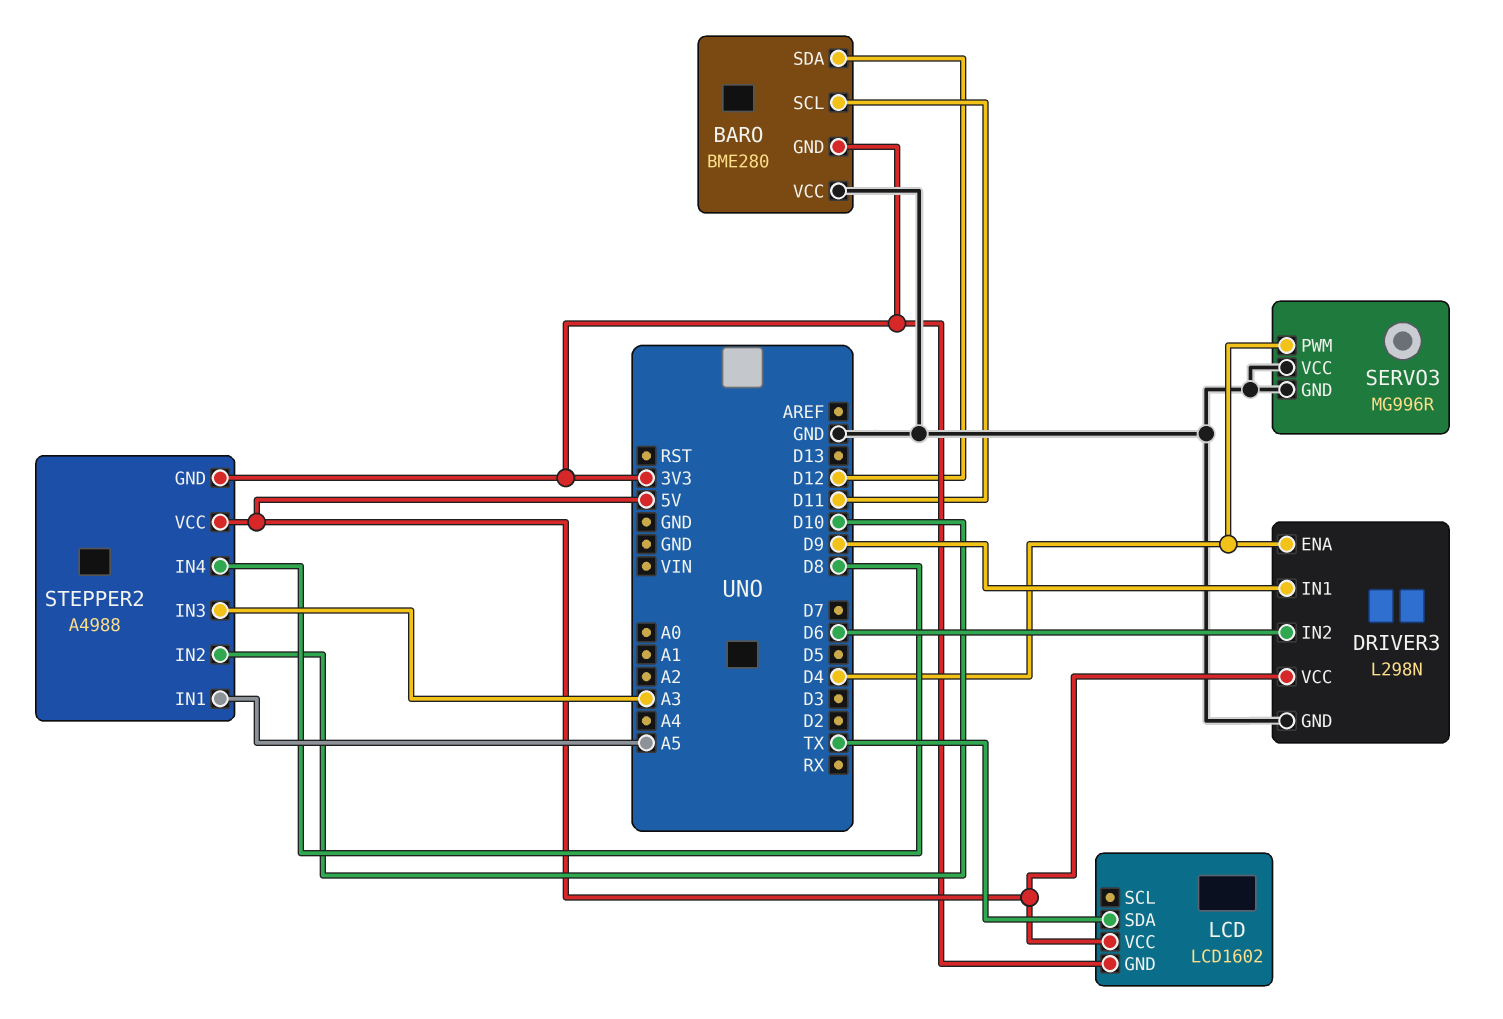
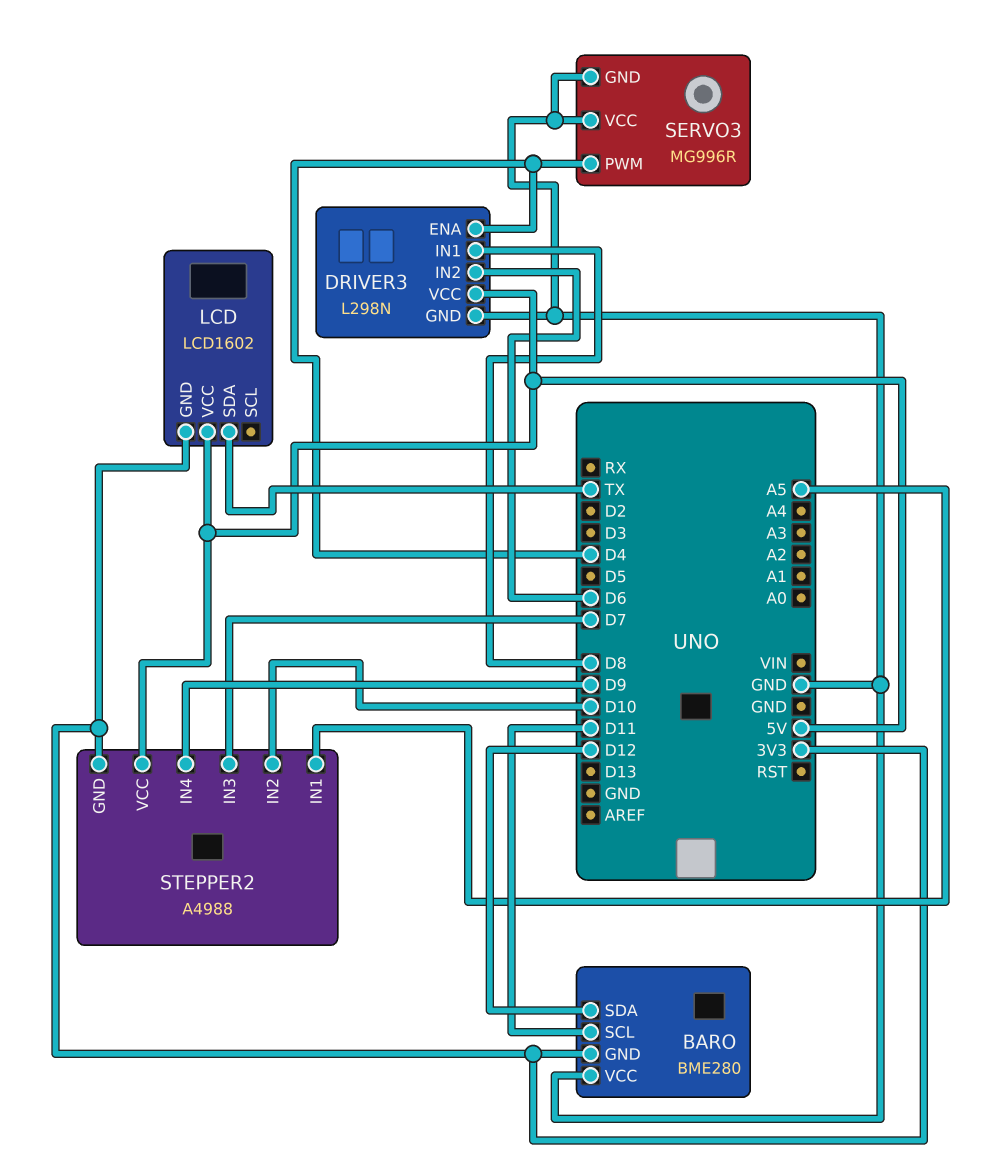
DRIVER3 pin IN1: D9 -> D8
STEPPER2 pin IN3: A3 -> D7
STEPPER2 pin IN4: D8 -> D9

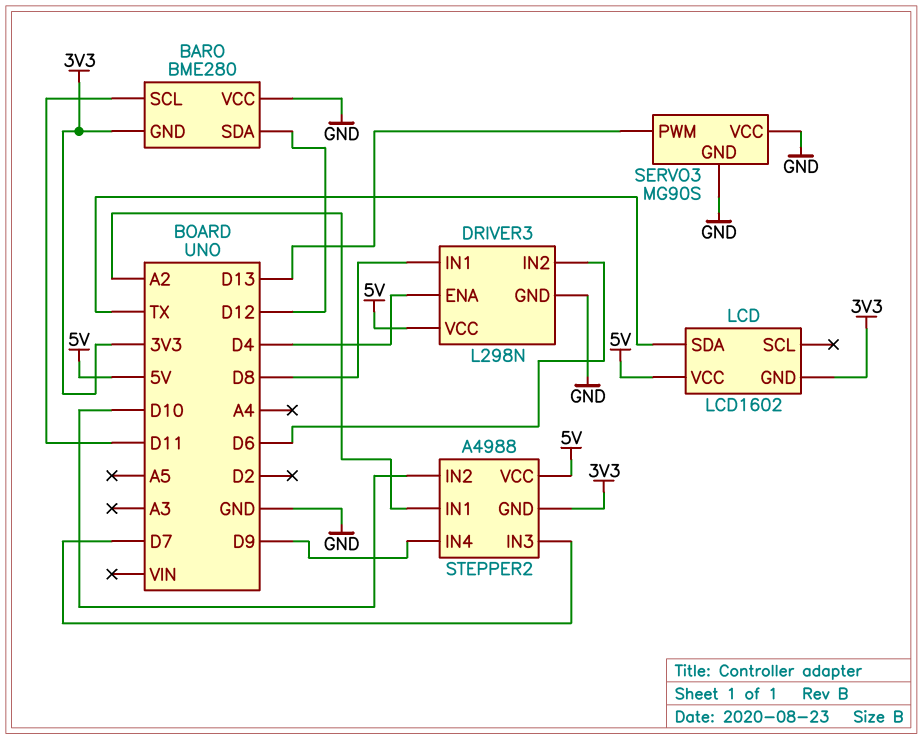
SERVO3: MG996R -> MG90S
SERVO3 pin PWM: D4 -> D13
STEPPER2 pin IN1: A5 -> A2

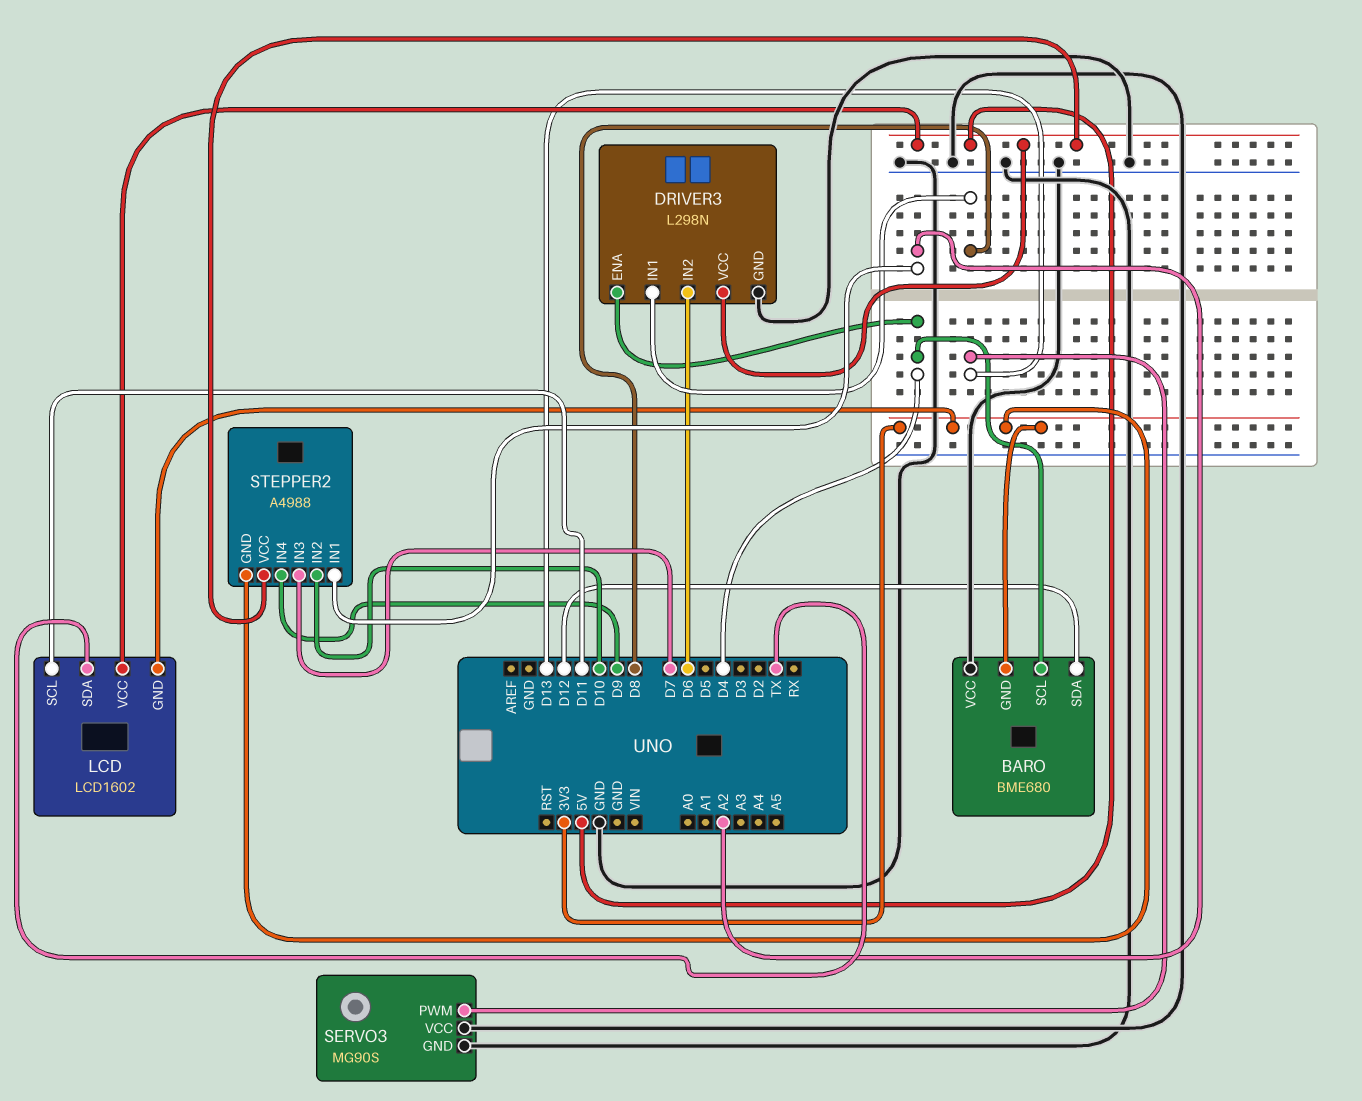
BARO: BME280 -> BME680
BARO pin SCL: D11 -> D4
LCD pin SCL: none -> D11

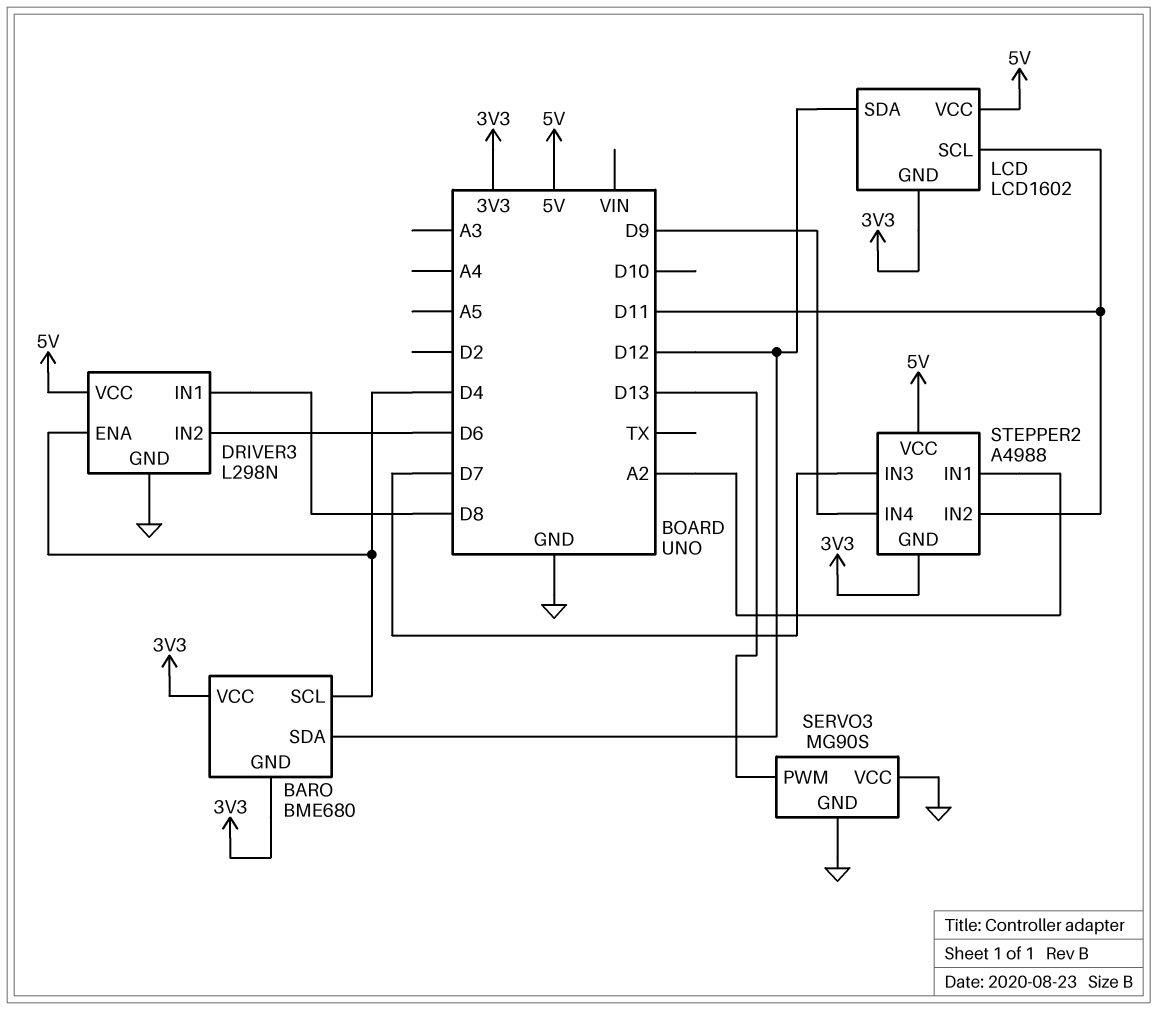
BARO pin VCC: GND -> 3V3
LCD pin SDA: TX -> D12
STEPPER2 pin IN2: D10 -> D11

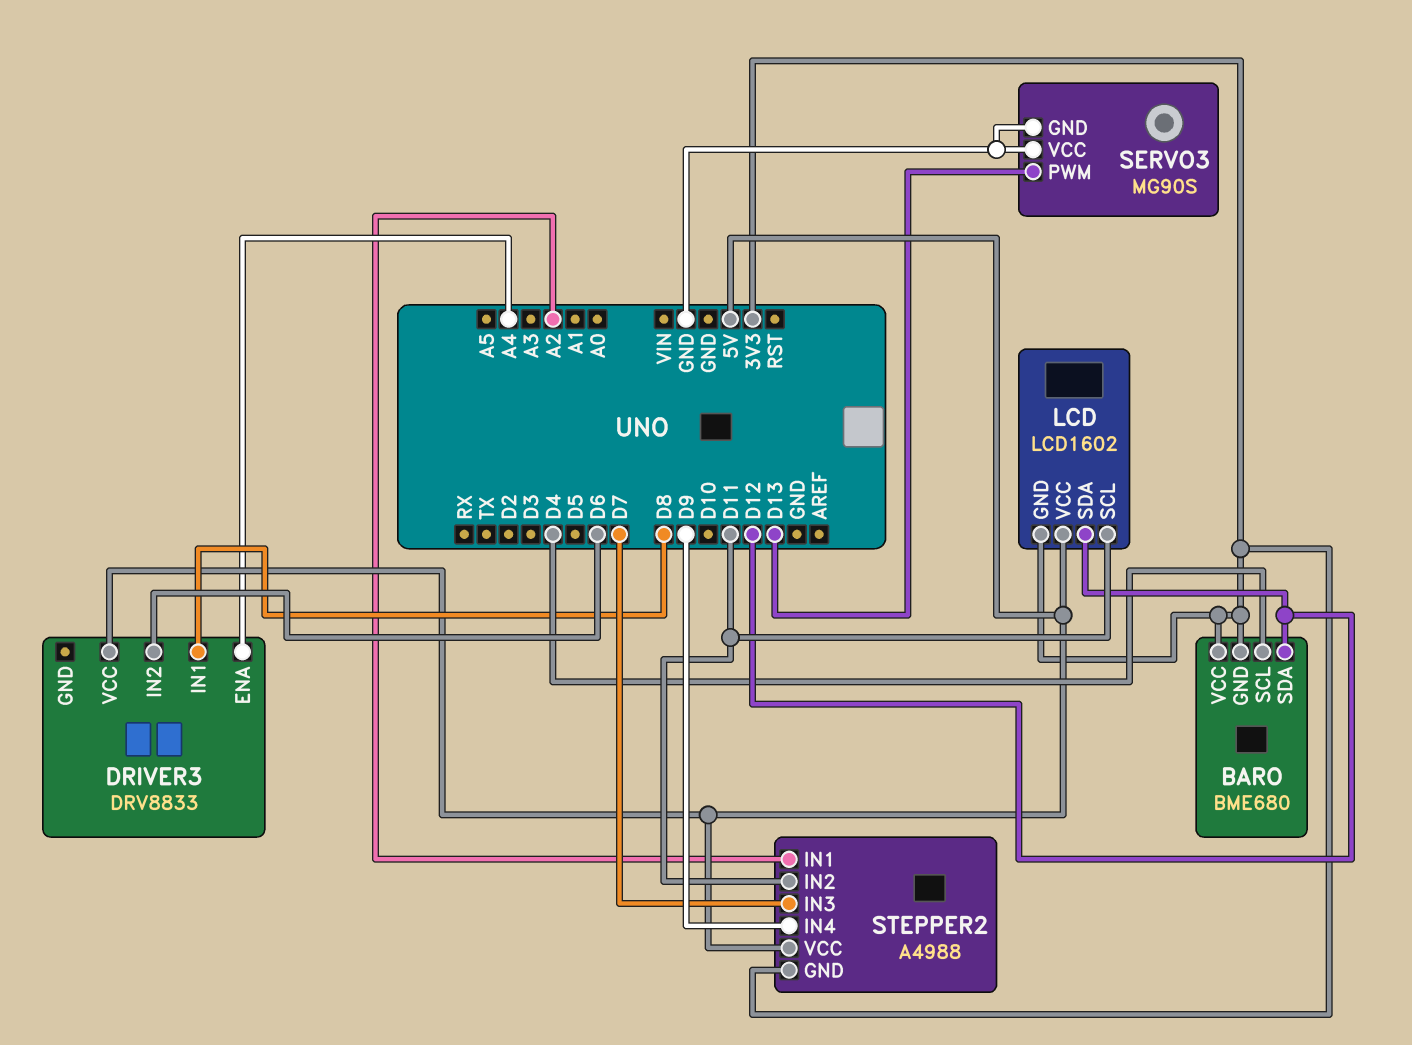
DRIVER3: L298N -> DRV8833
DRIVER3 pin ENA: D4 -> A4
DRIVER3 pin GND: GND -> none

